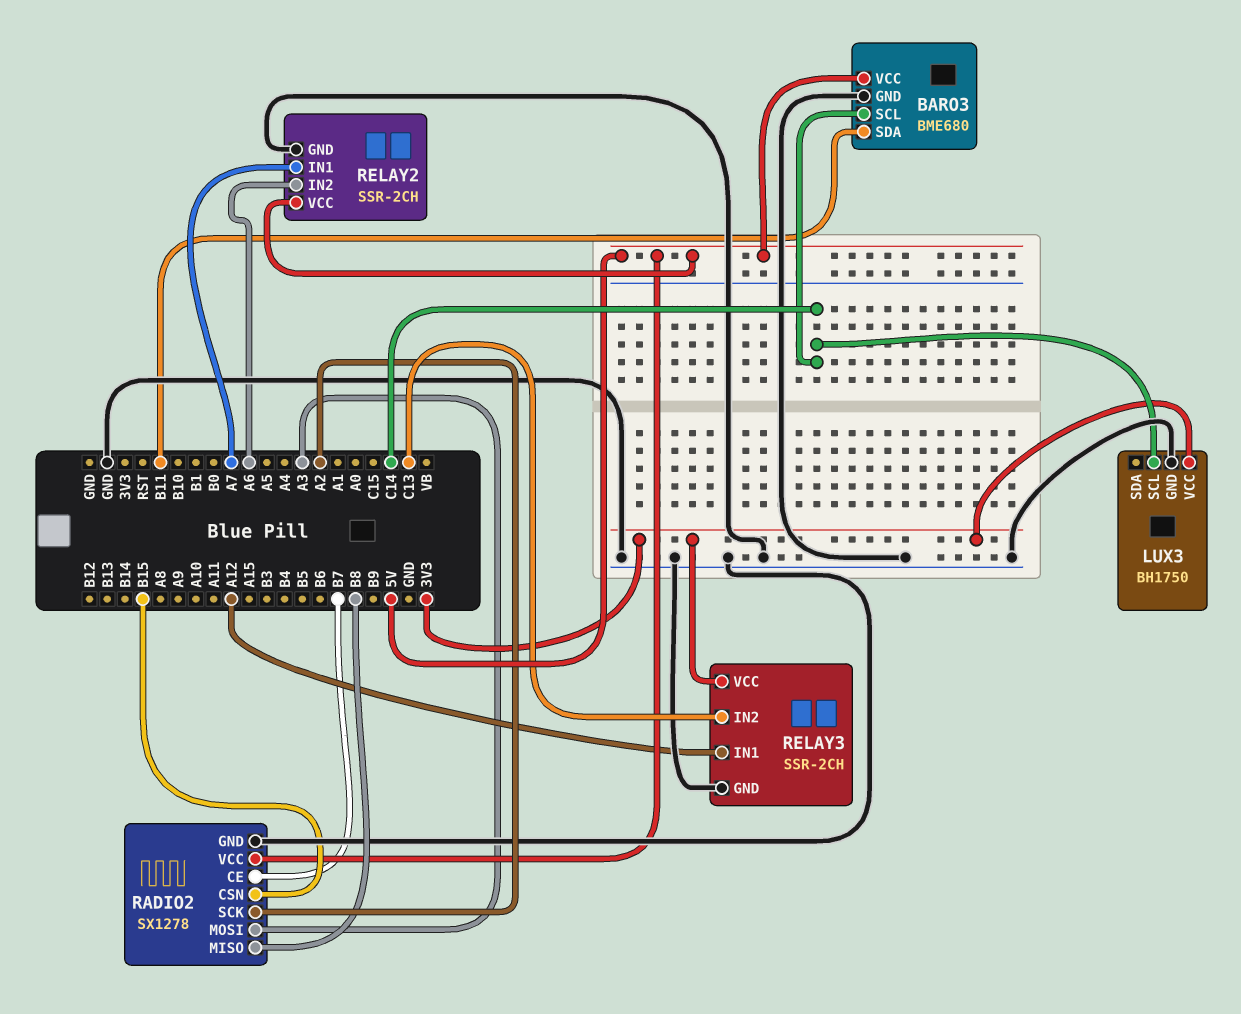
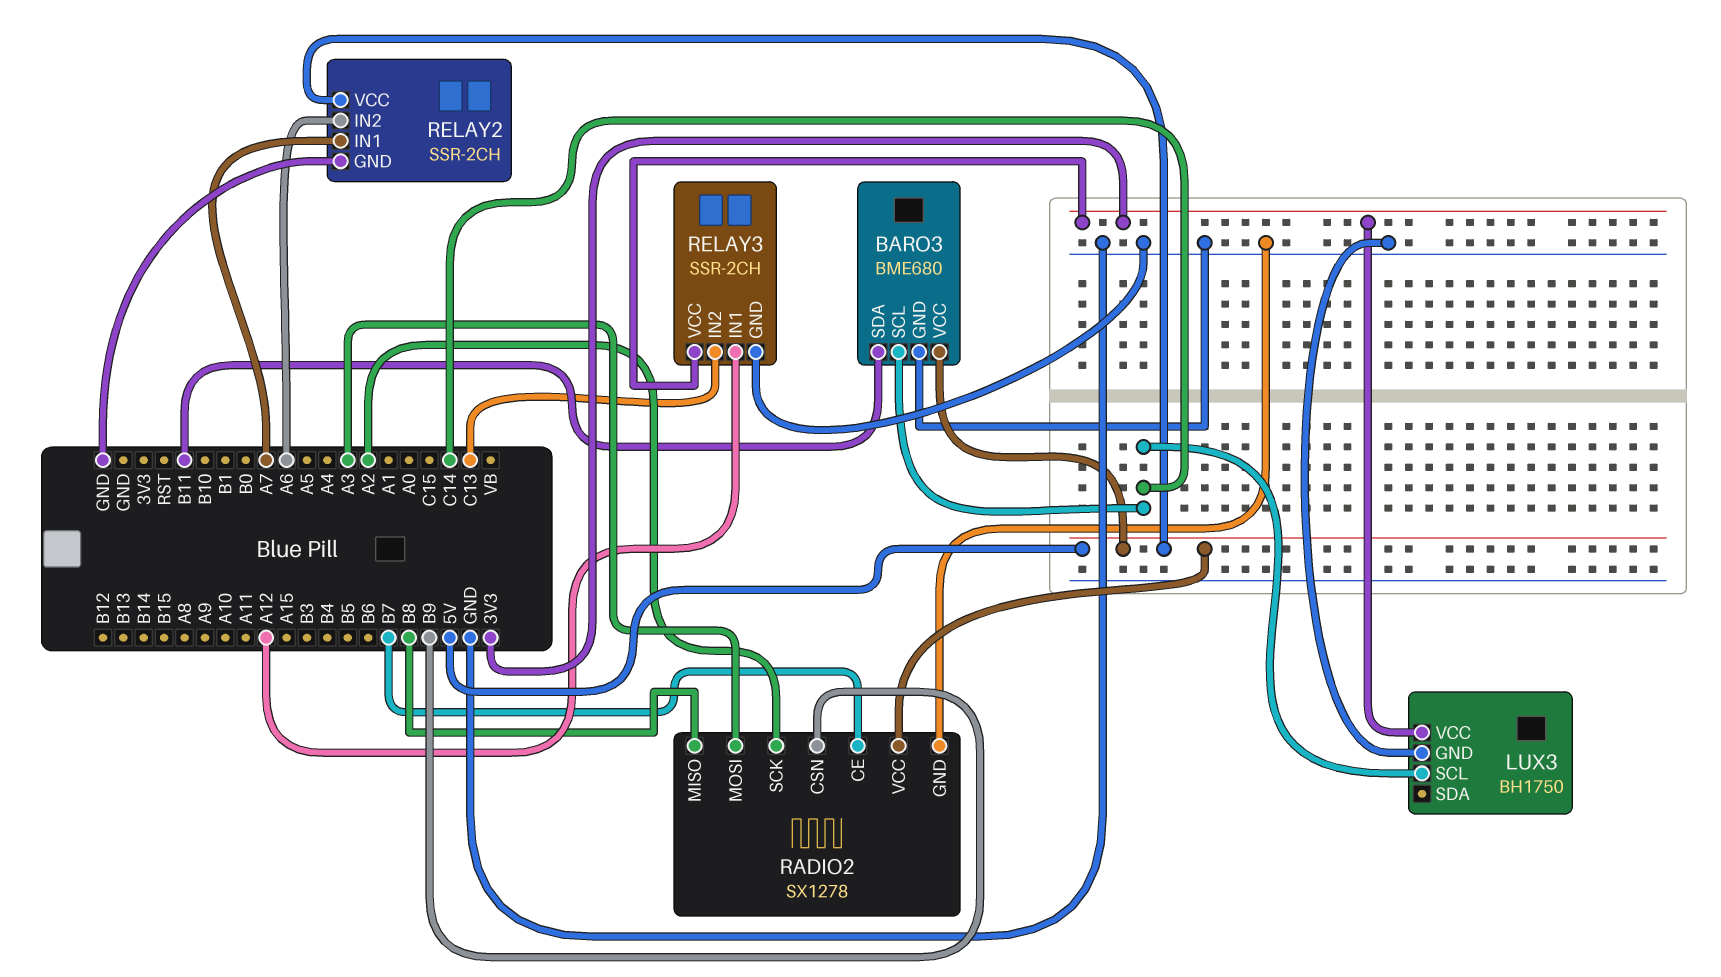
RADIO2 pin CSN: B15 -> B9

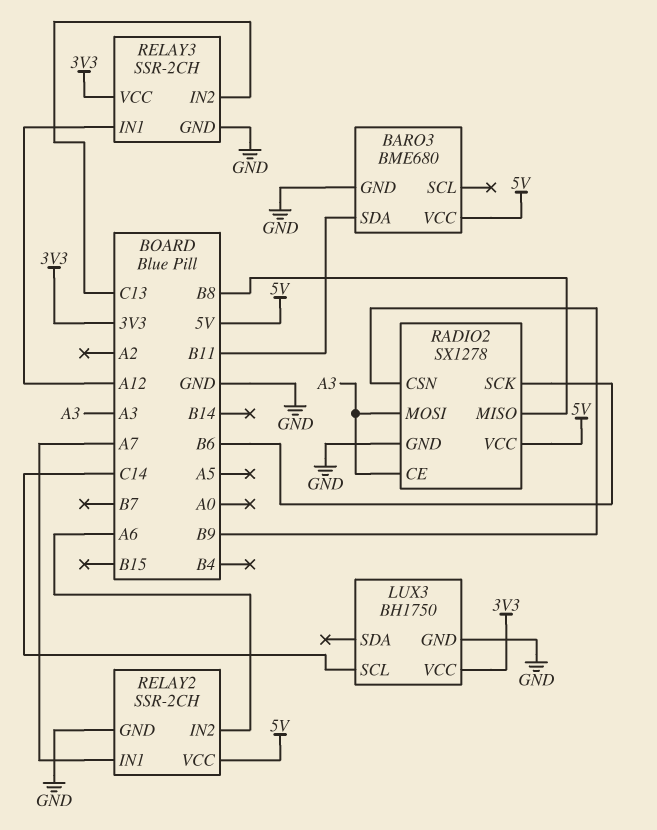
BARO3 pin SCL: C14 -> none
RADIO2 pin CE: B7 -> A3
RADIO2 pin SCK: A2 -> B6

